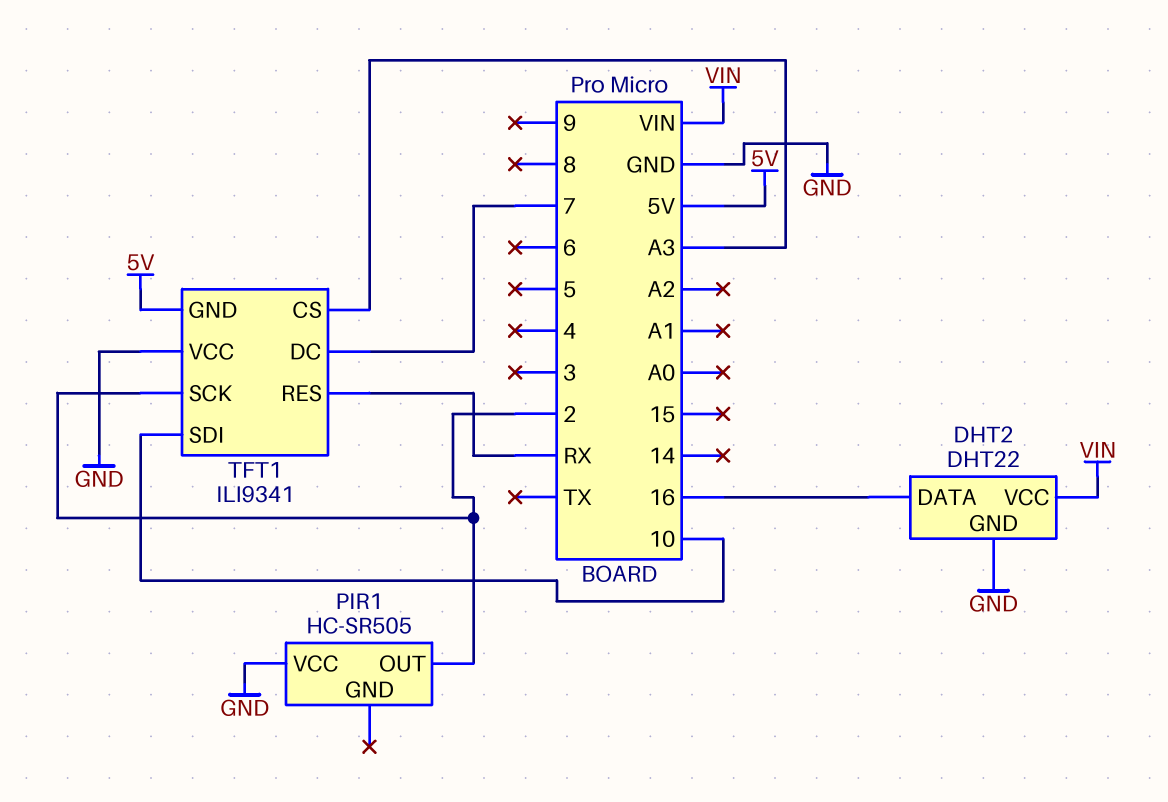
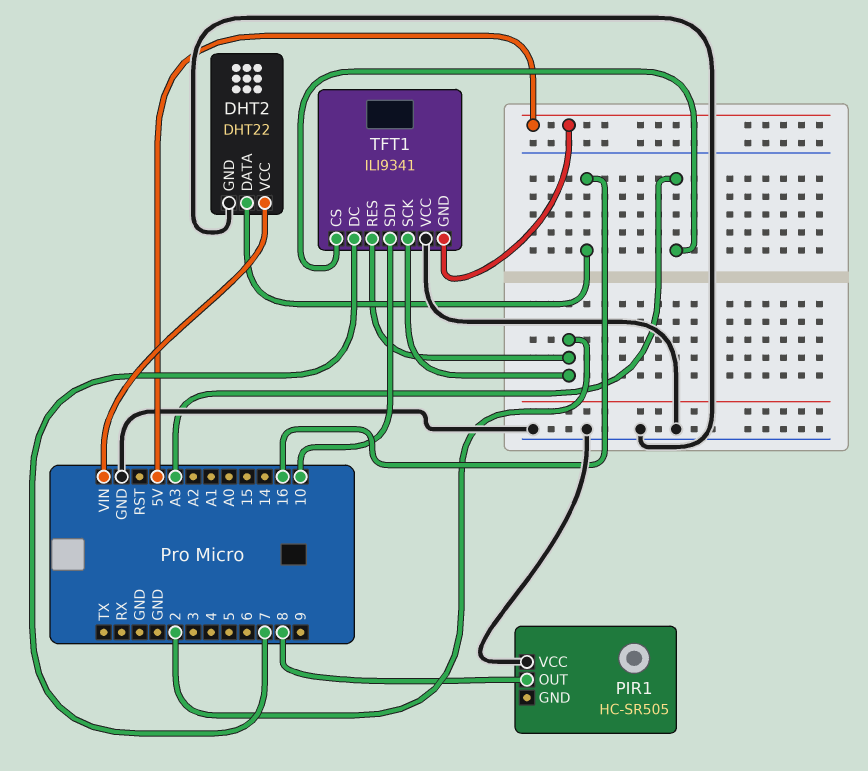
PIR1 pin OUT: 2 -> 8
TFT1 pin RES: RX -> 2

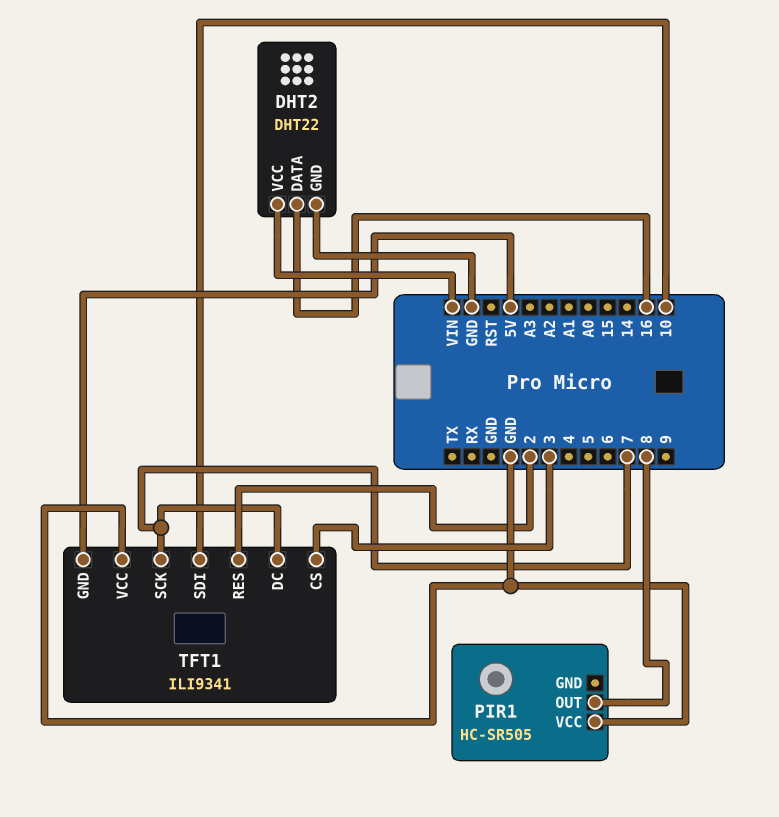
TFT1 pin CS: A3 -> 3
TFT1 pin SCK: 2 -> 7

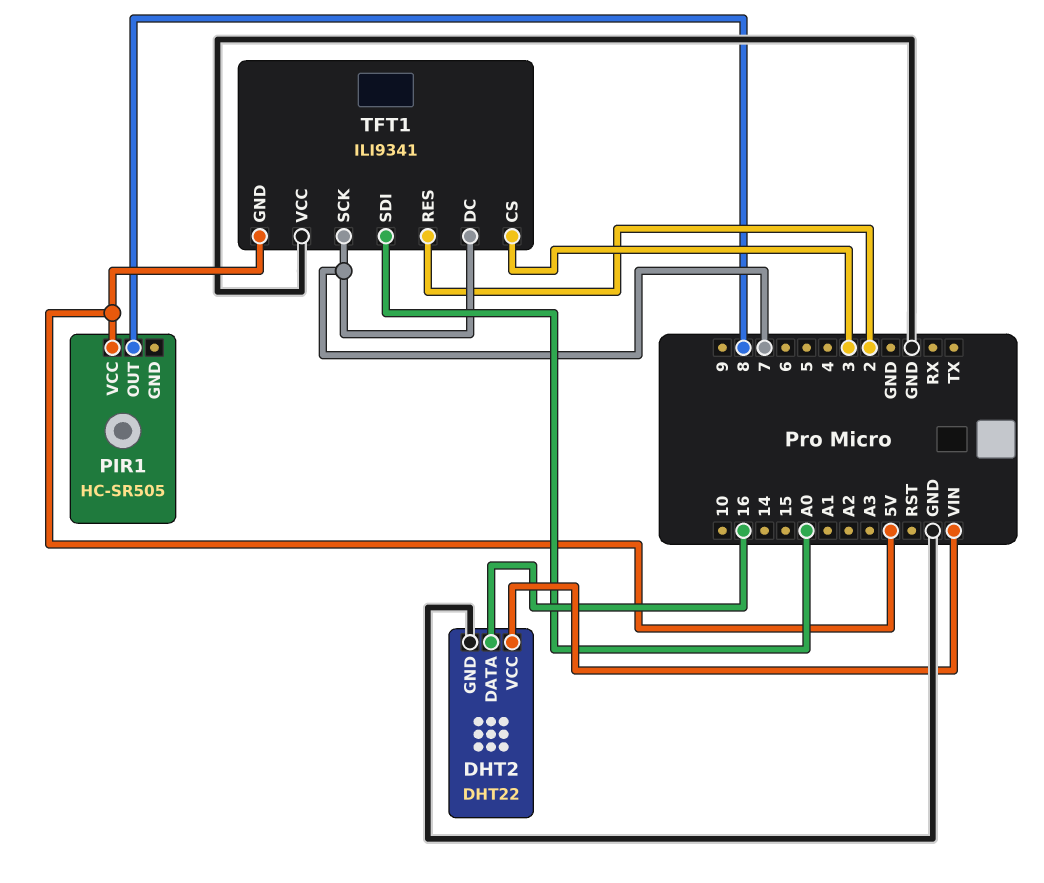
PIR1 pin VCC: GND -> 5V
TFT1 pin SDI: 10 -> A0

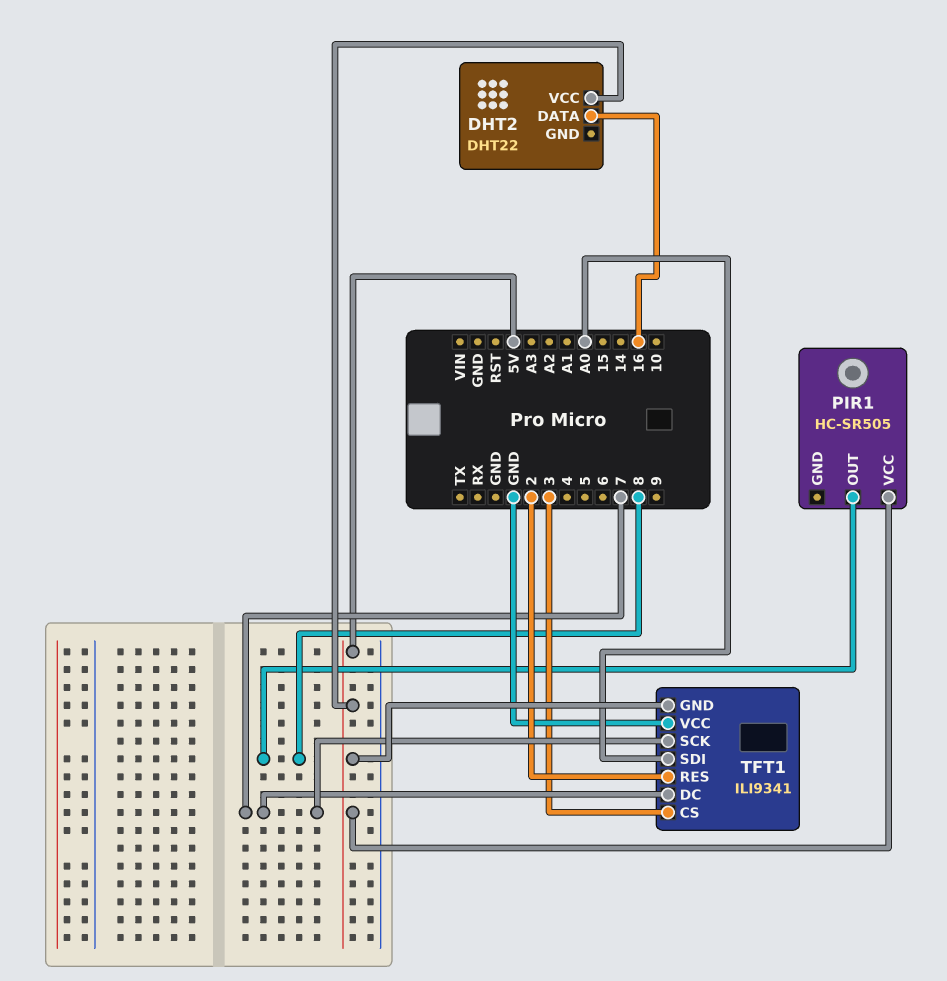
DHT2 pin GND: GND -> none
DHT2 pin VCC: VIN -> 5V

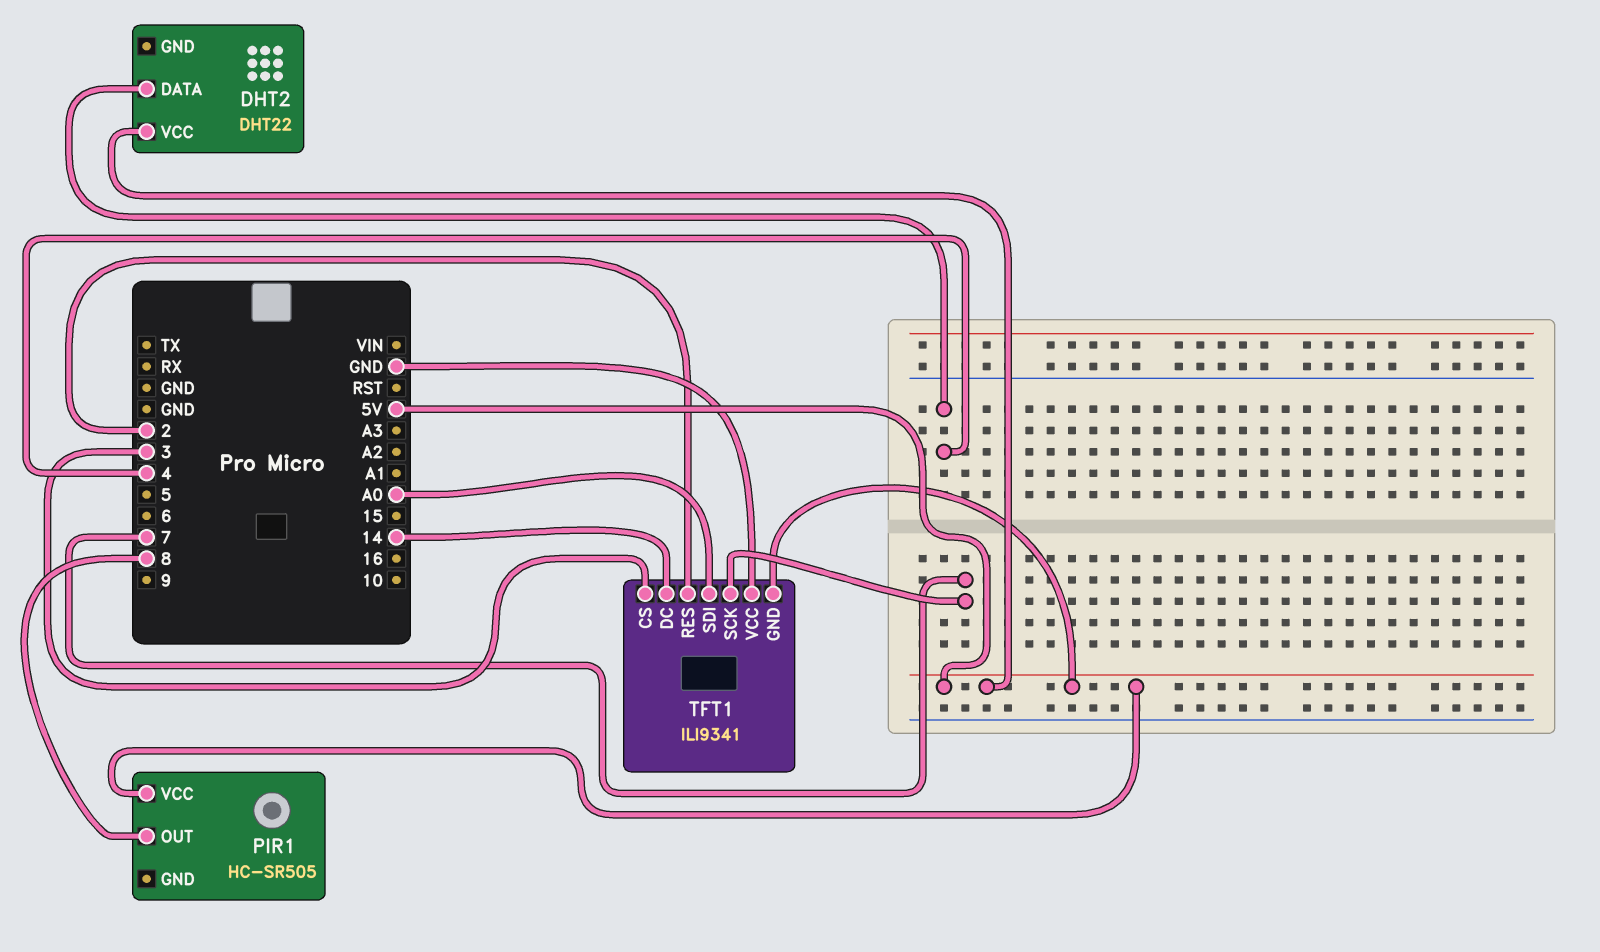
DHT2 pin DATA: 16 -> 4
TFT1 pin DC: 7 -> 14

